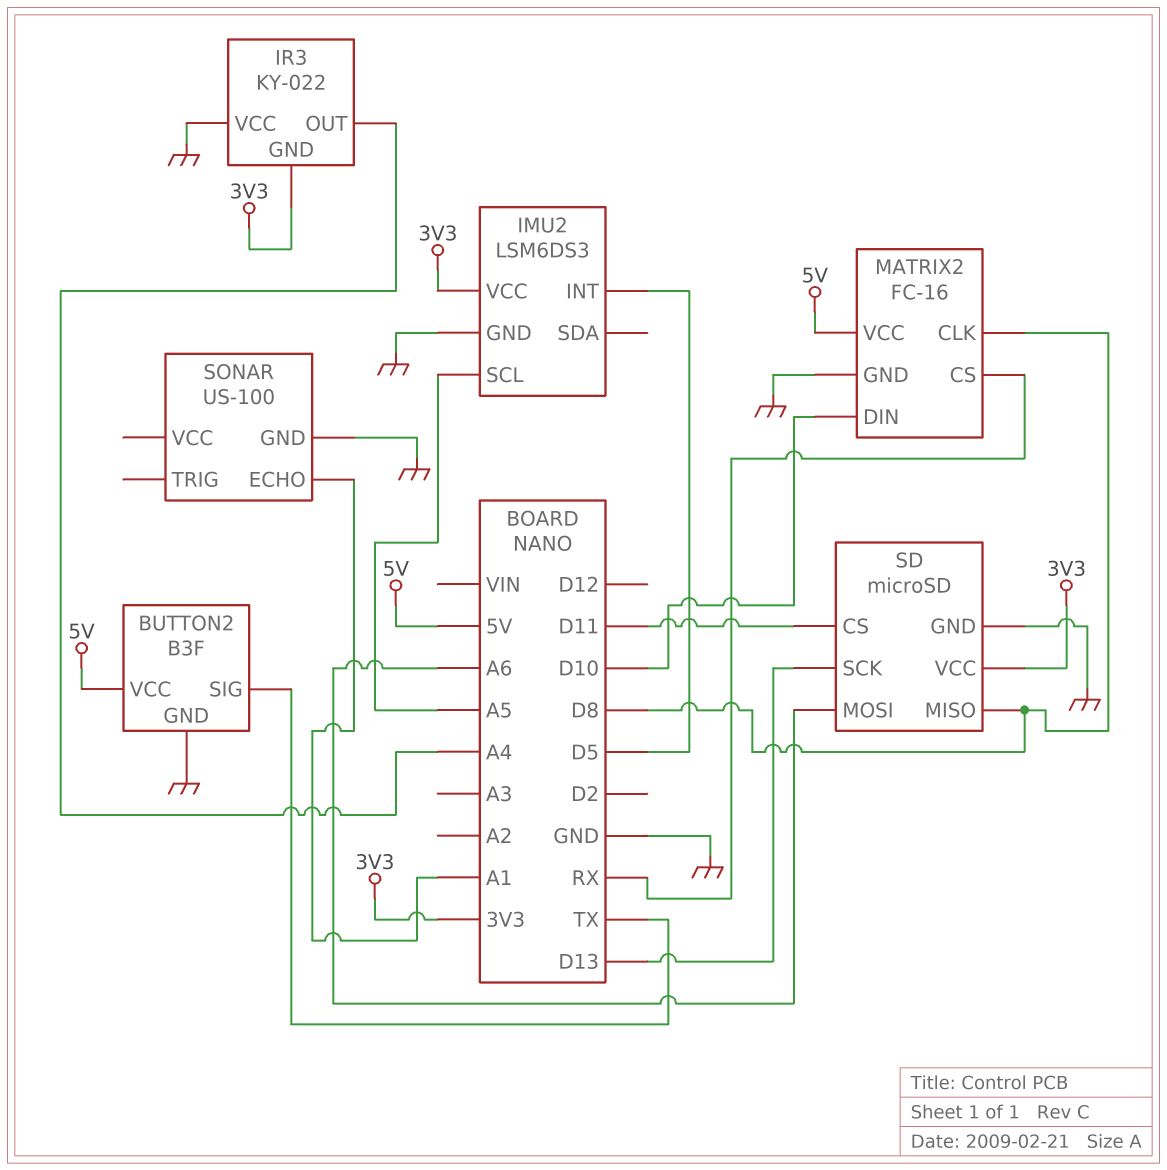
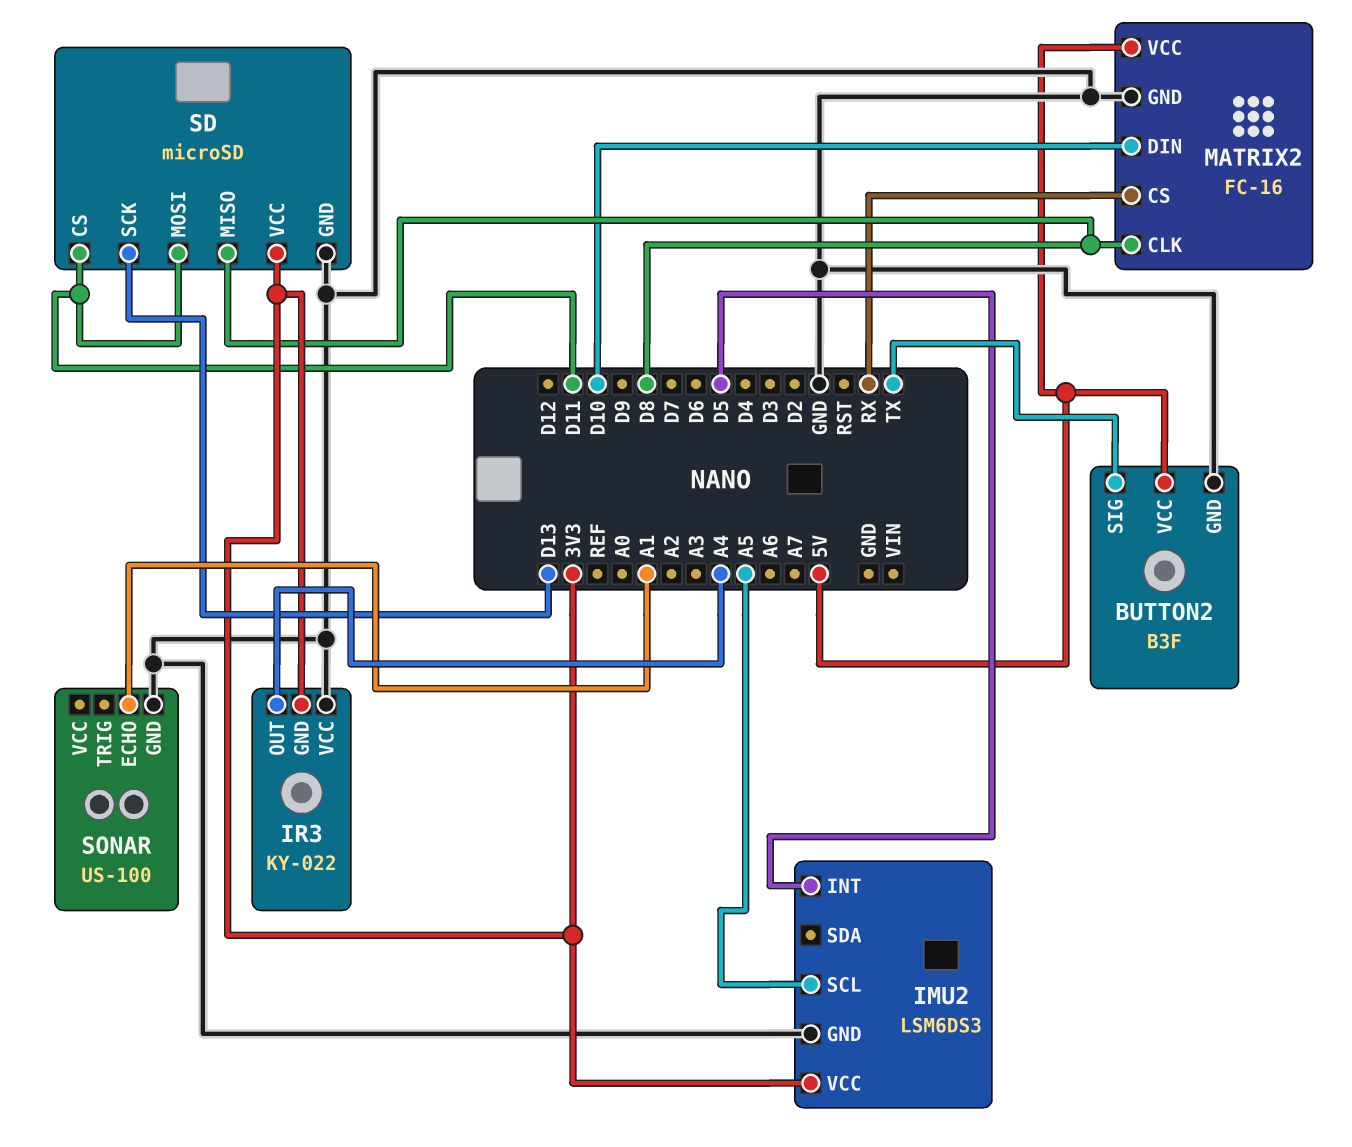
SD pin MOSI: A6 -> D11

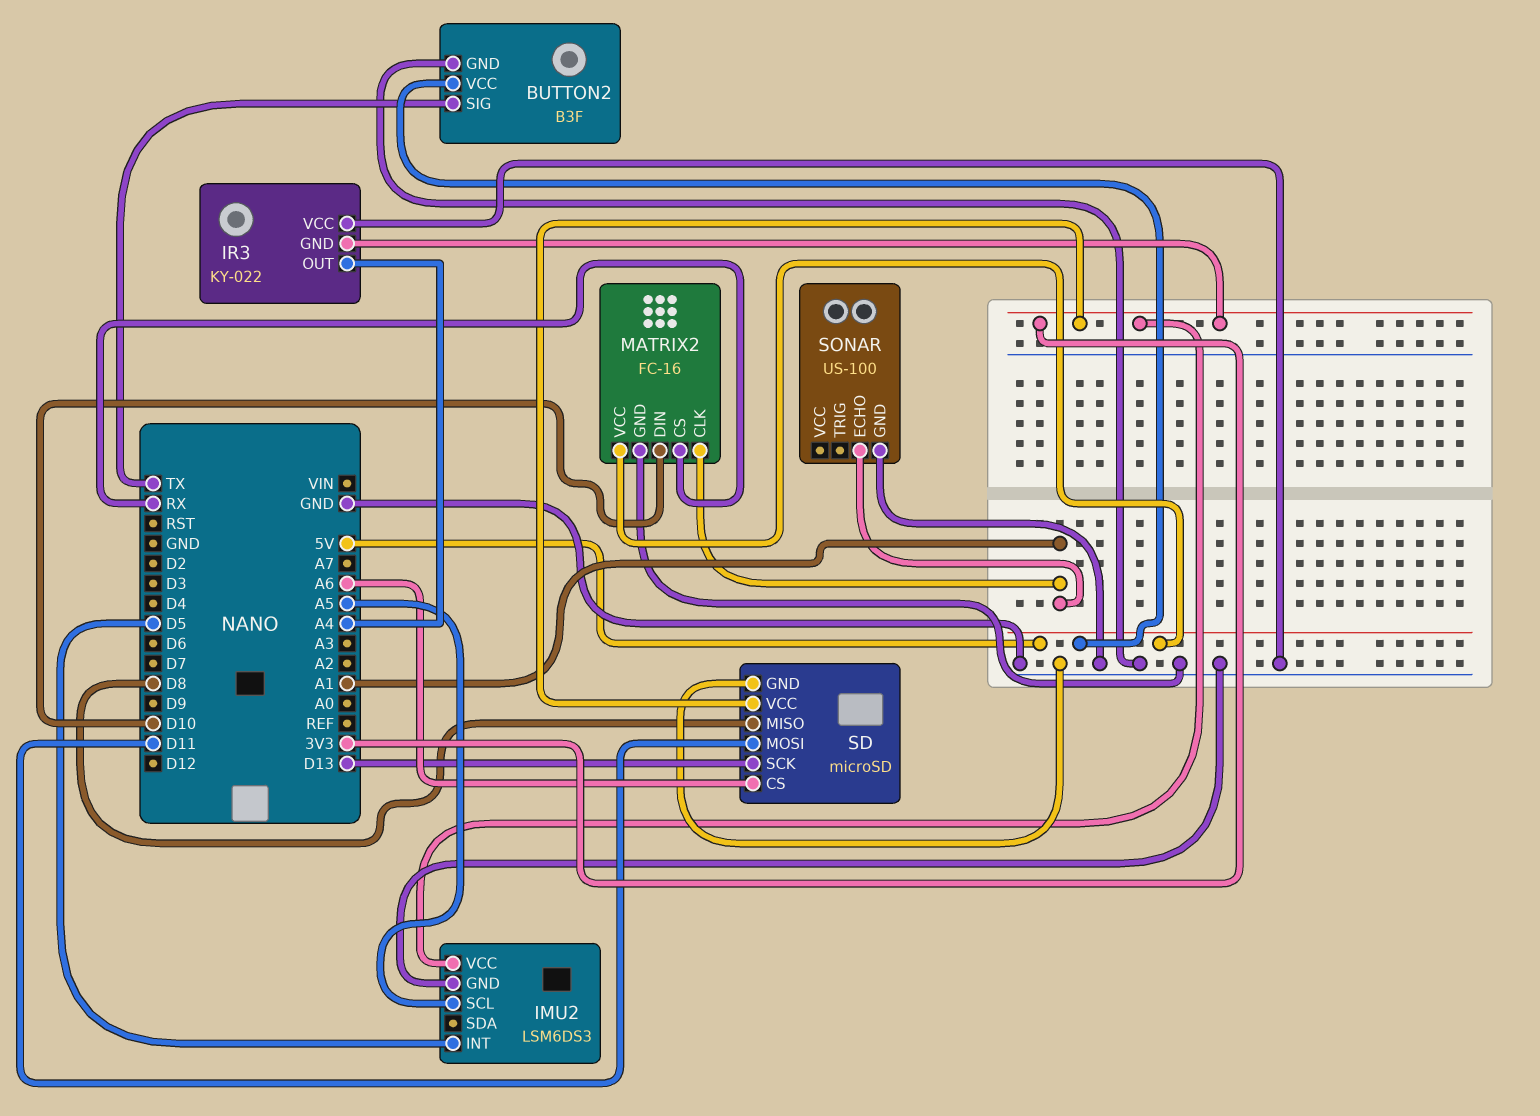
MATRIX2 pin CLK: D8 -> A1
SD pin CS: D11 -> A6

